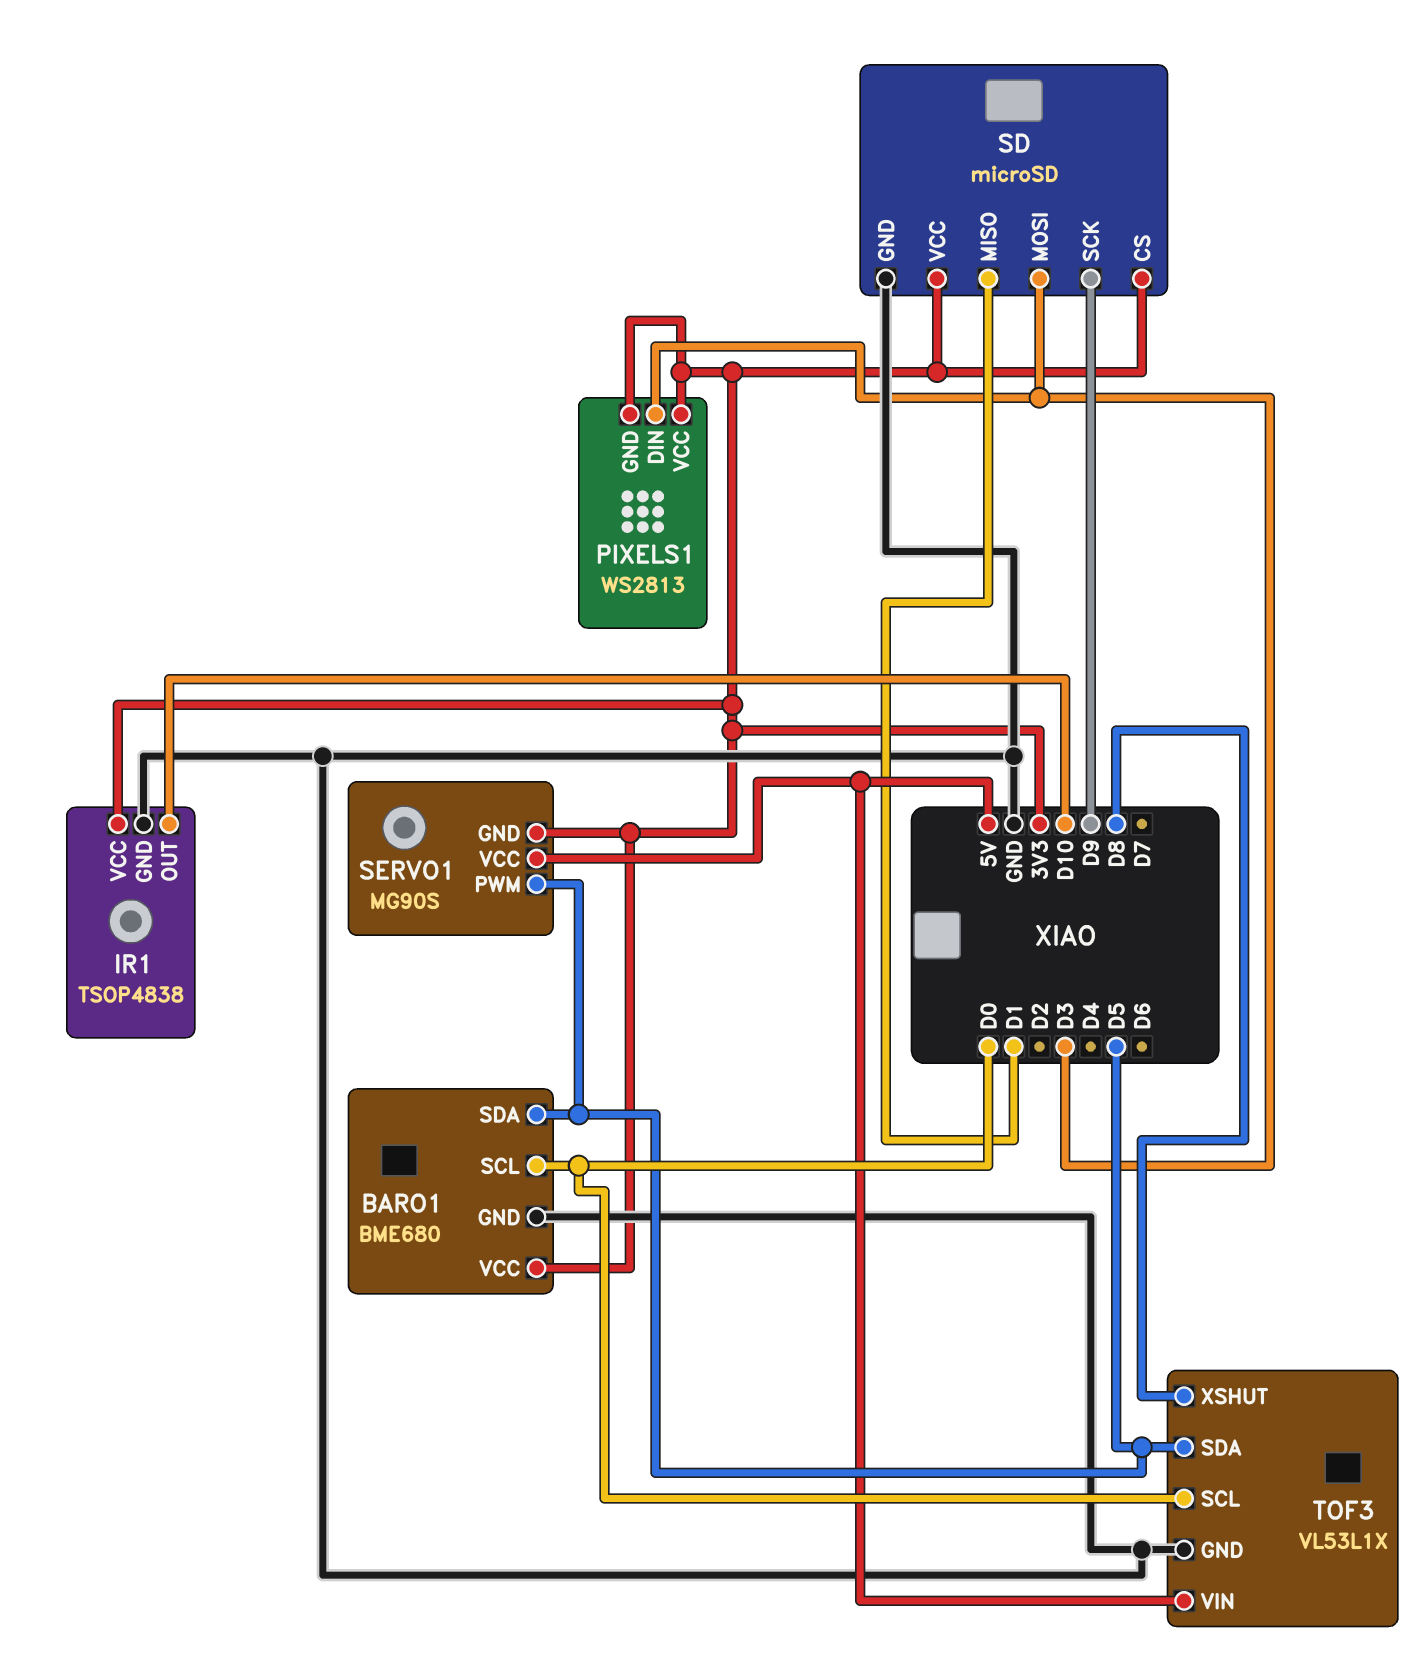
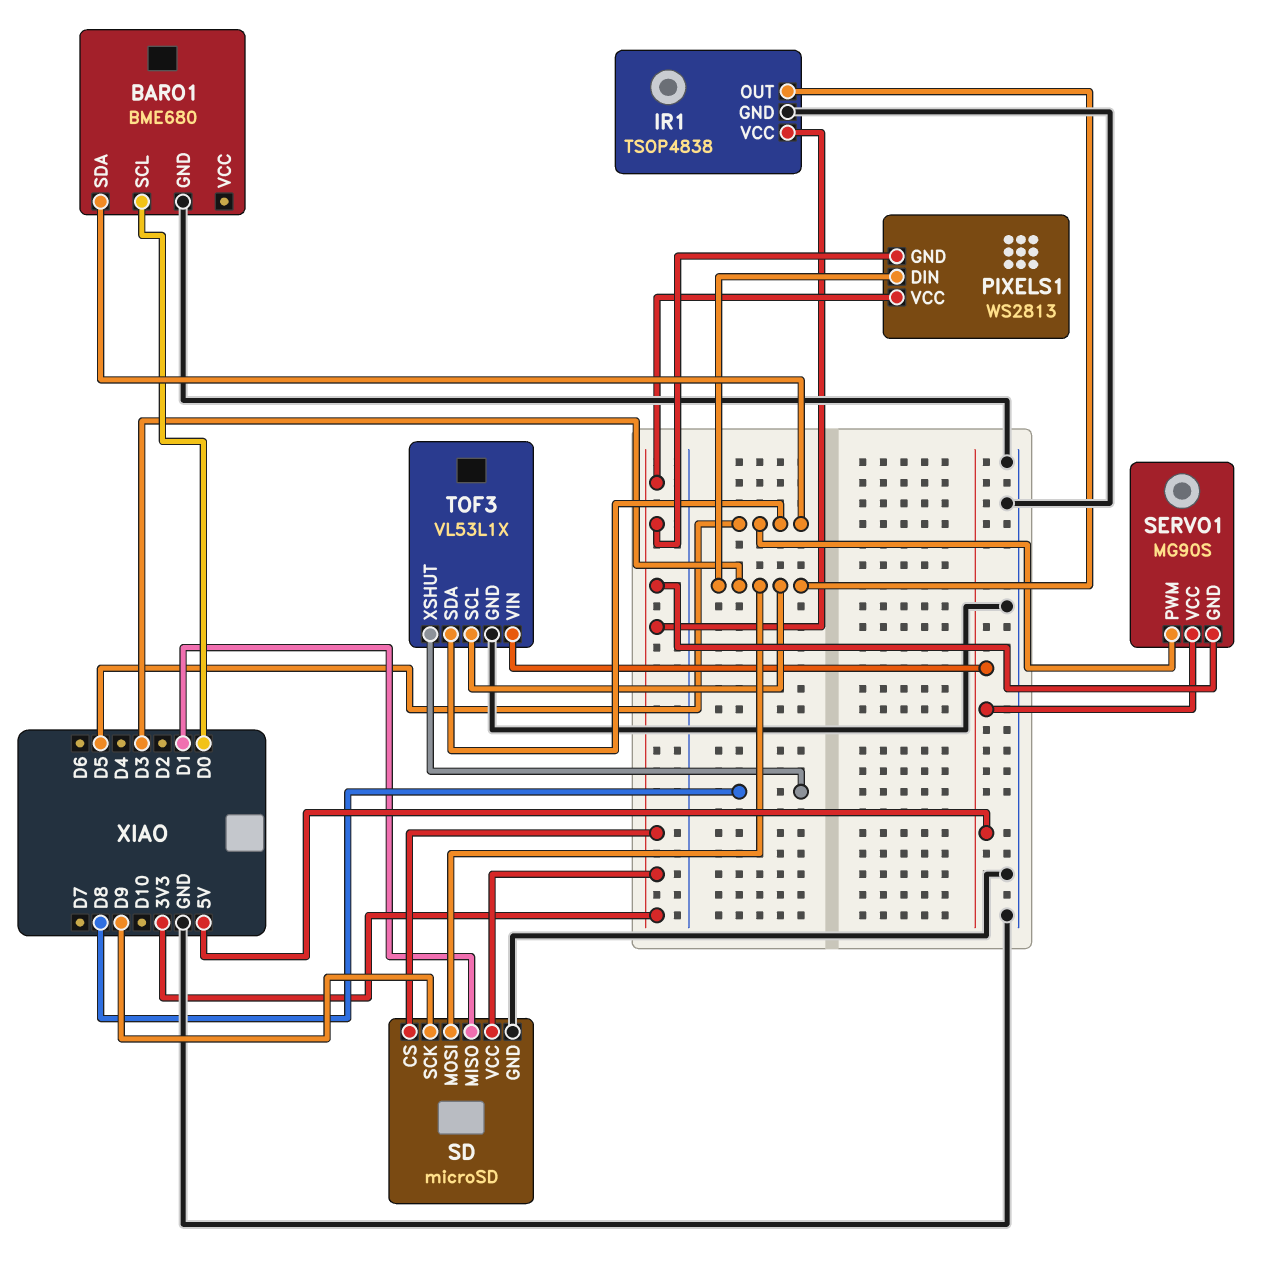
BARO1 pin VCC: 3V3 -> none
IR1 pin OUT: D10 -> D3
TOF3 pin SCL: D0 -> D3

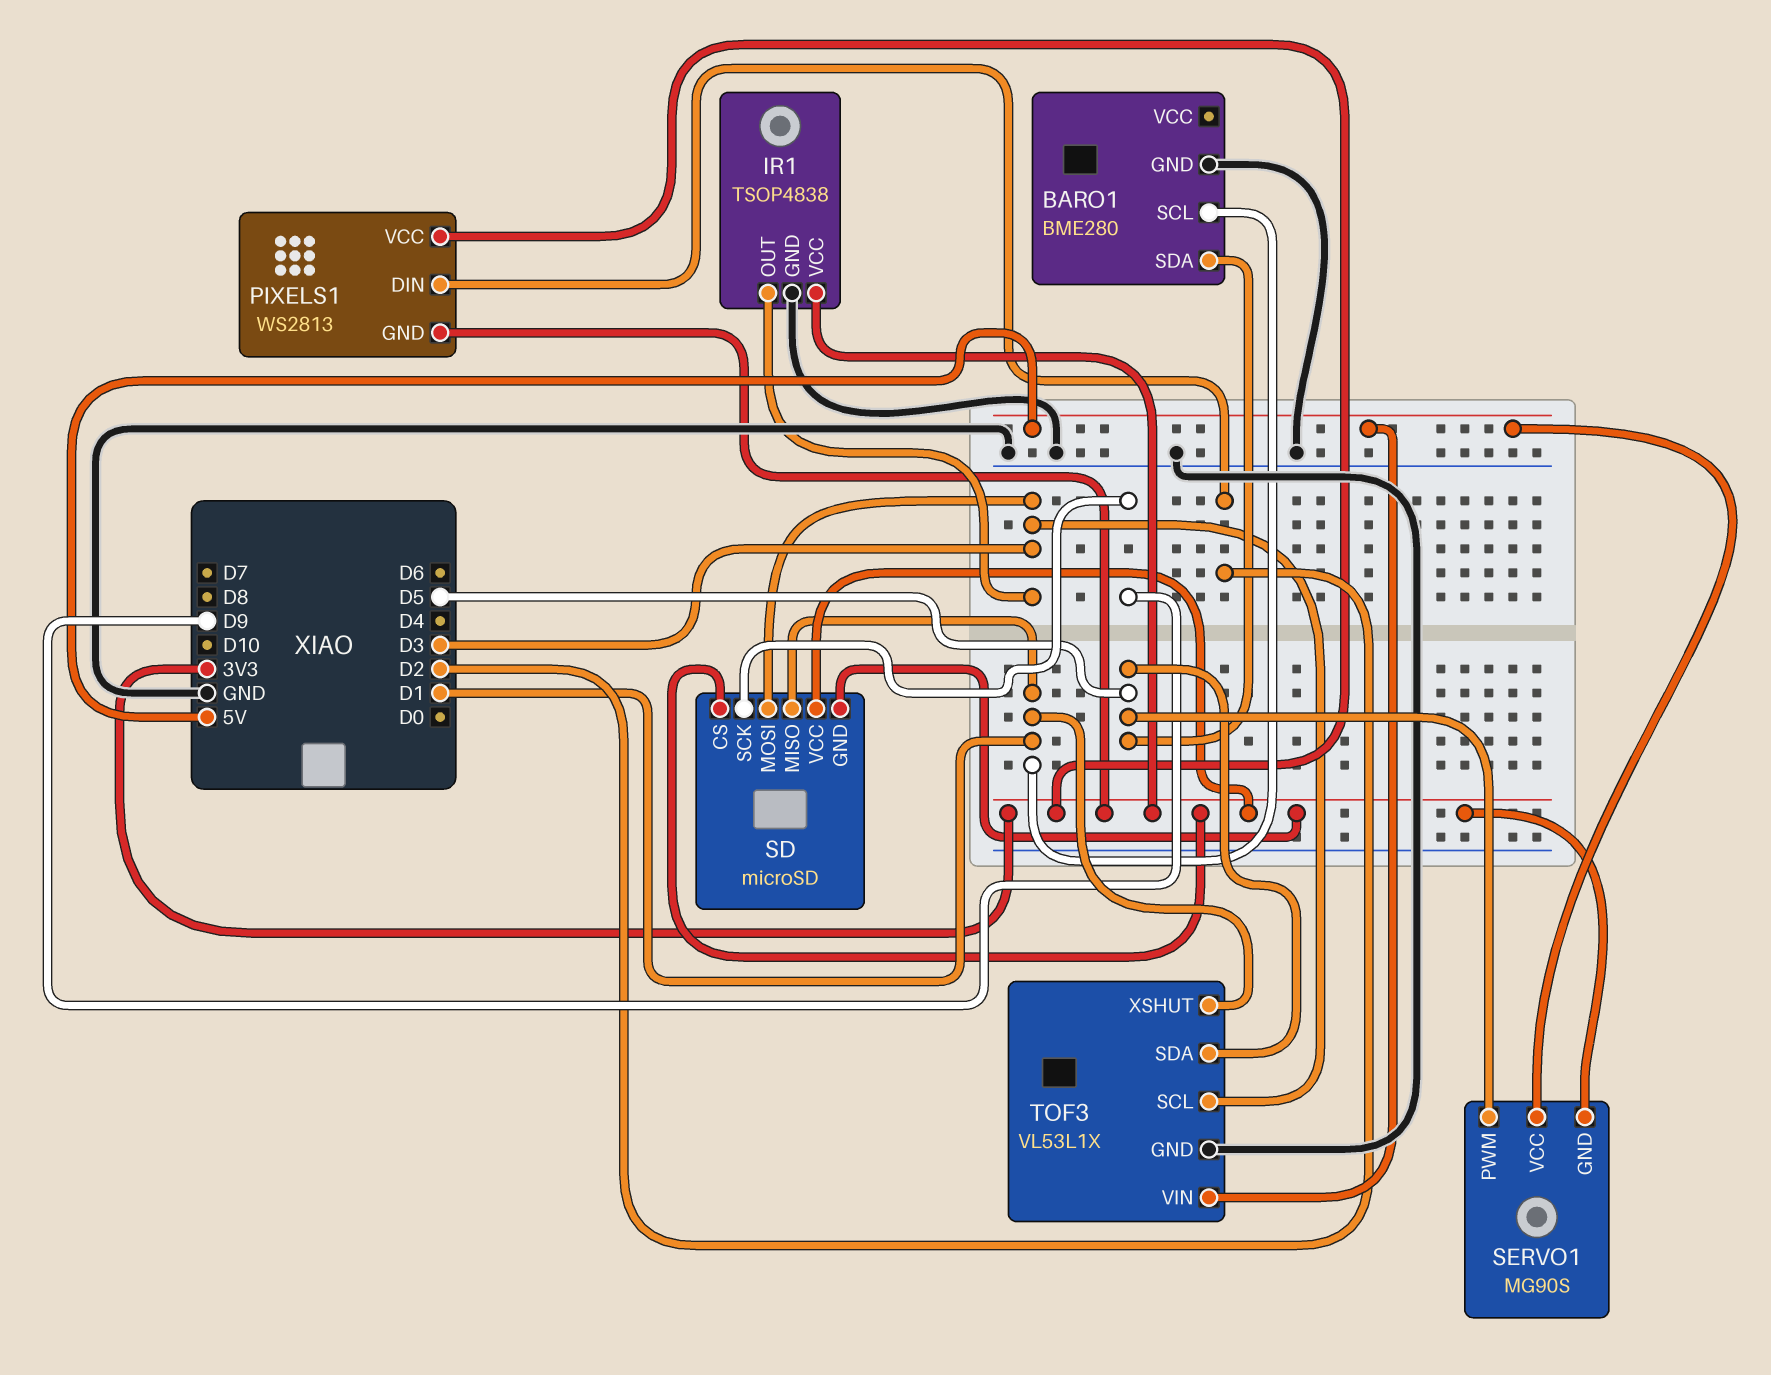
BARO1: BME680 -> BME280
BARO1 pin SCL: D0 -> D1
PIXELS1 pin DIN: D3 -> D2
SD pin GND: GND -> 3V3
TOF3 pin XSHUT: D8 -> D1

